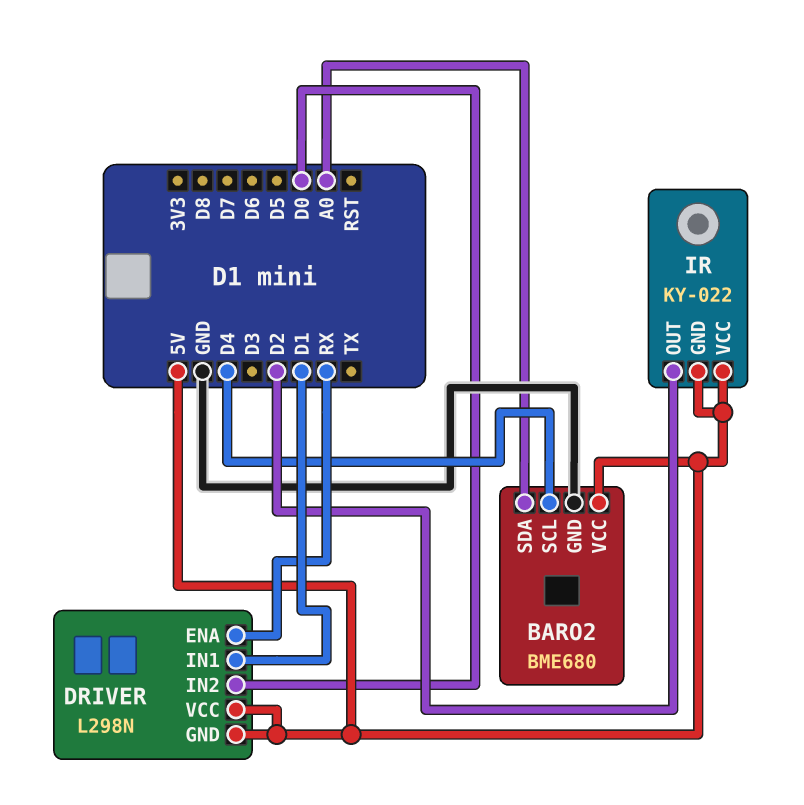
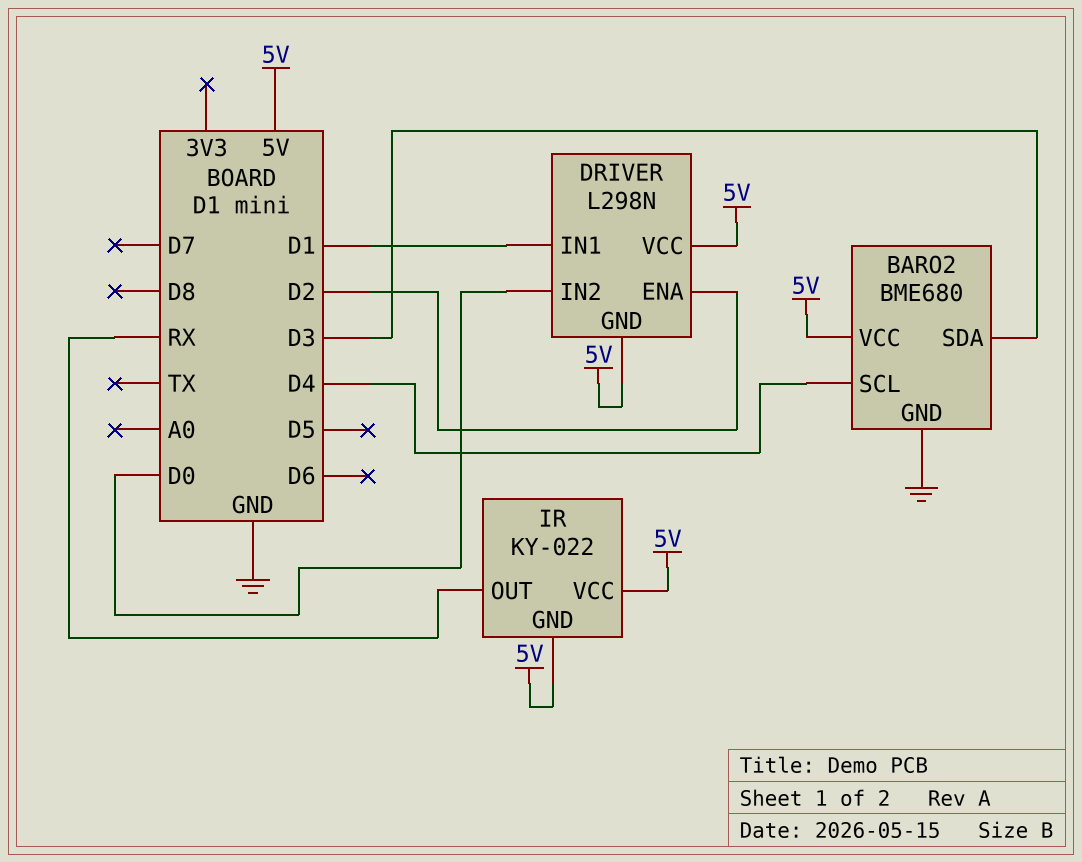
BARO2 pin SDA: A0 -> D3
DRIVER pin ENA: RX -> D2
IR pin OUT: D2 -> RX

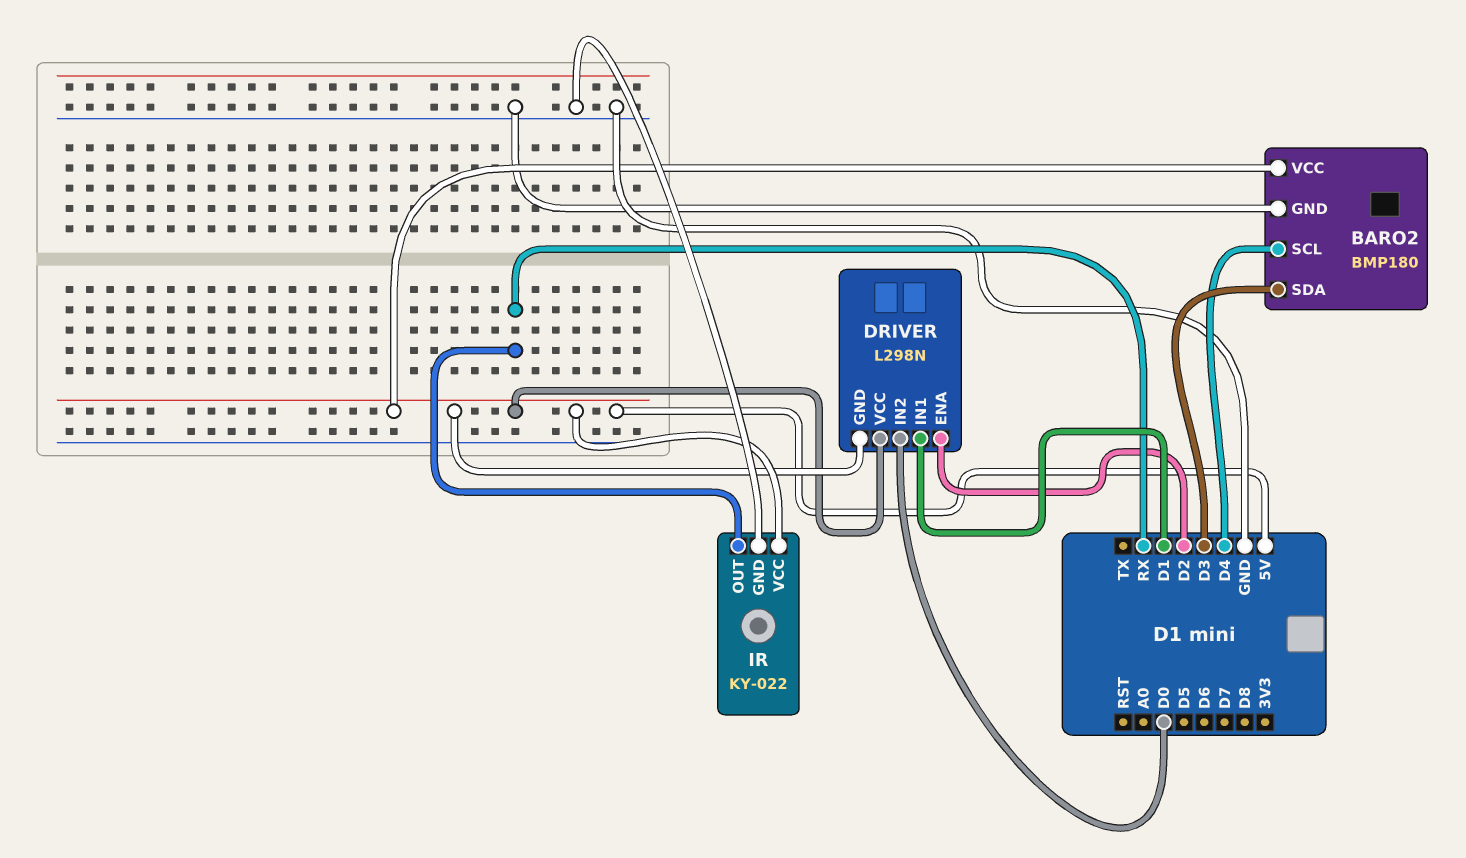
BARO2: BME680 -> BMP180
IR pin GND: 5V -> GND

